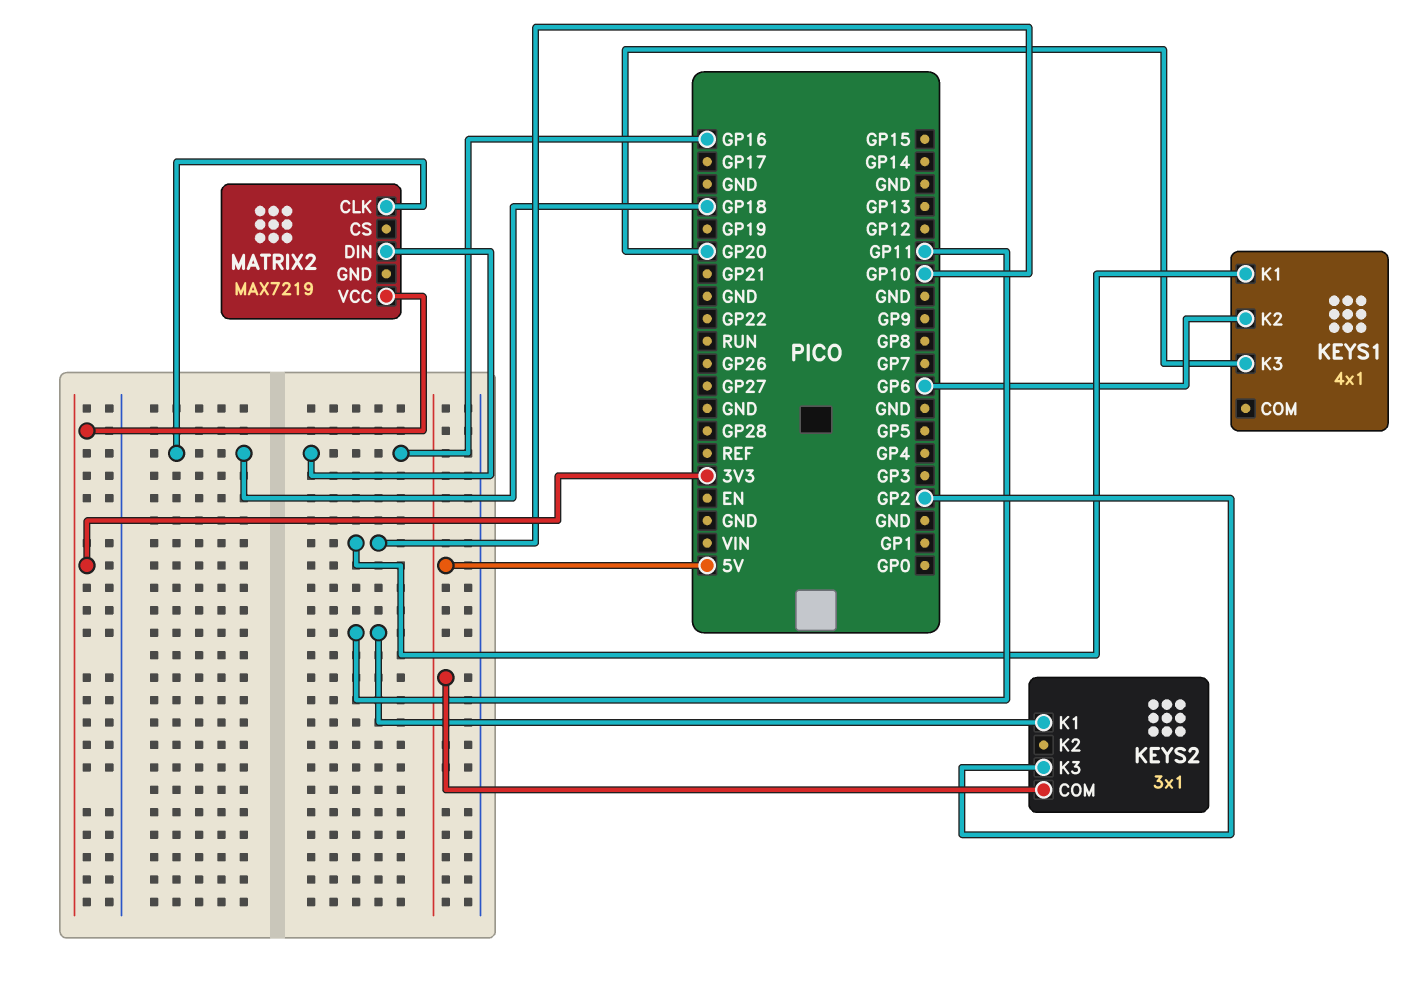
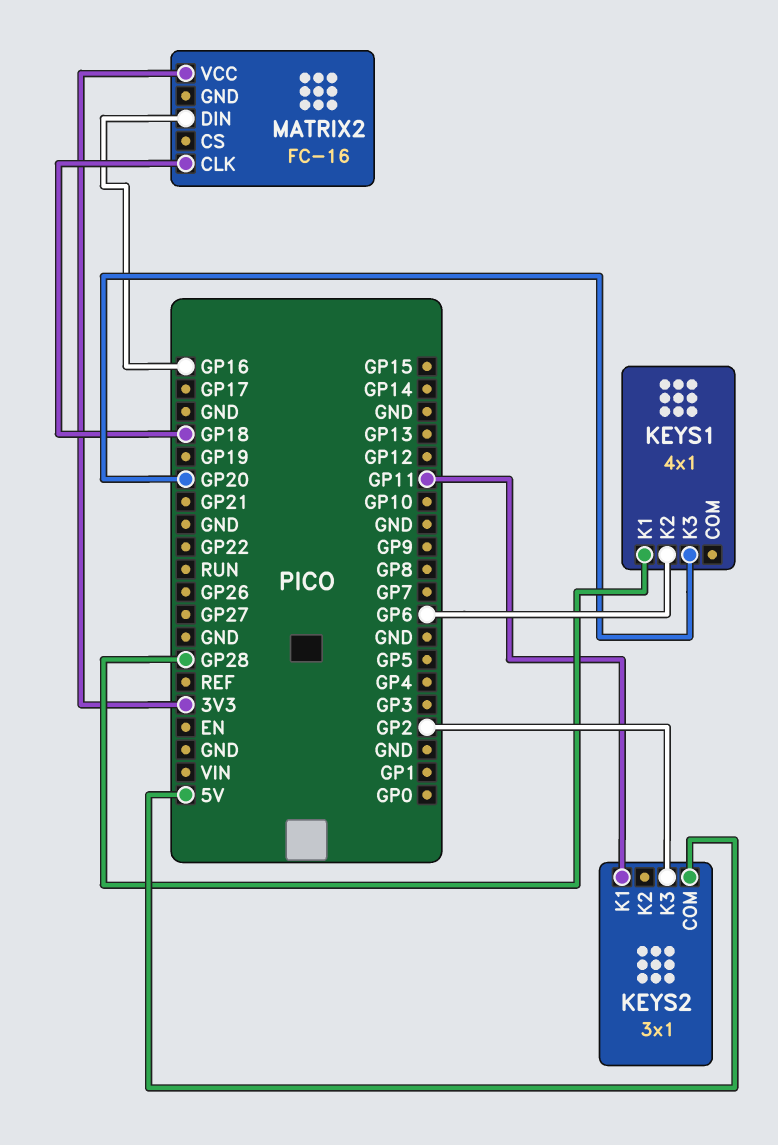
KEYS1 pin K1: GP10 -> GP28
MATRIX2: MAX7219 -> FC-16

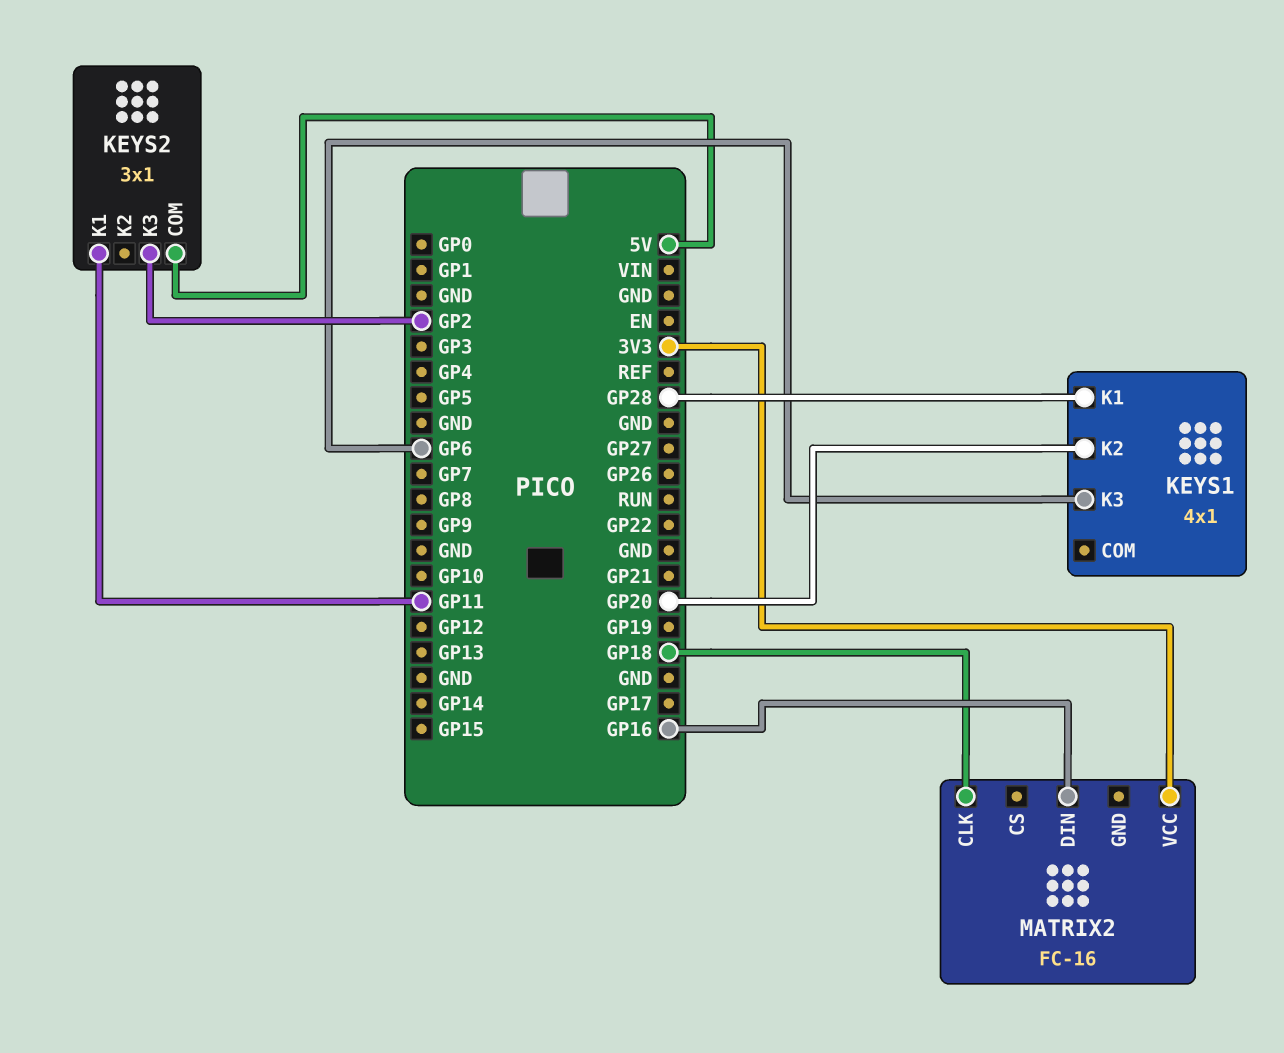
KEYS1 pin K2: GP6 -> GP20
KEYS1 pin K3: GP20 -> GP6

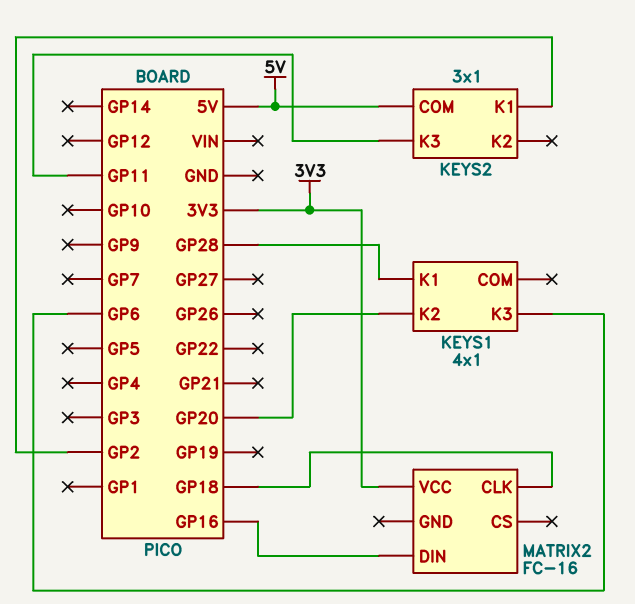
KEYS2 pin K1: GP11 -> GP2
KEYS2 pin K3: GP2 -> GP11

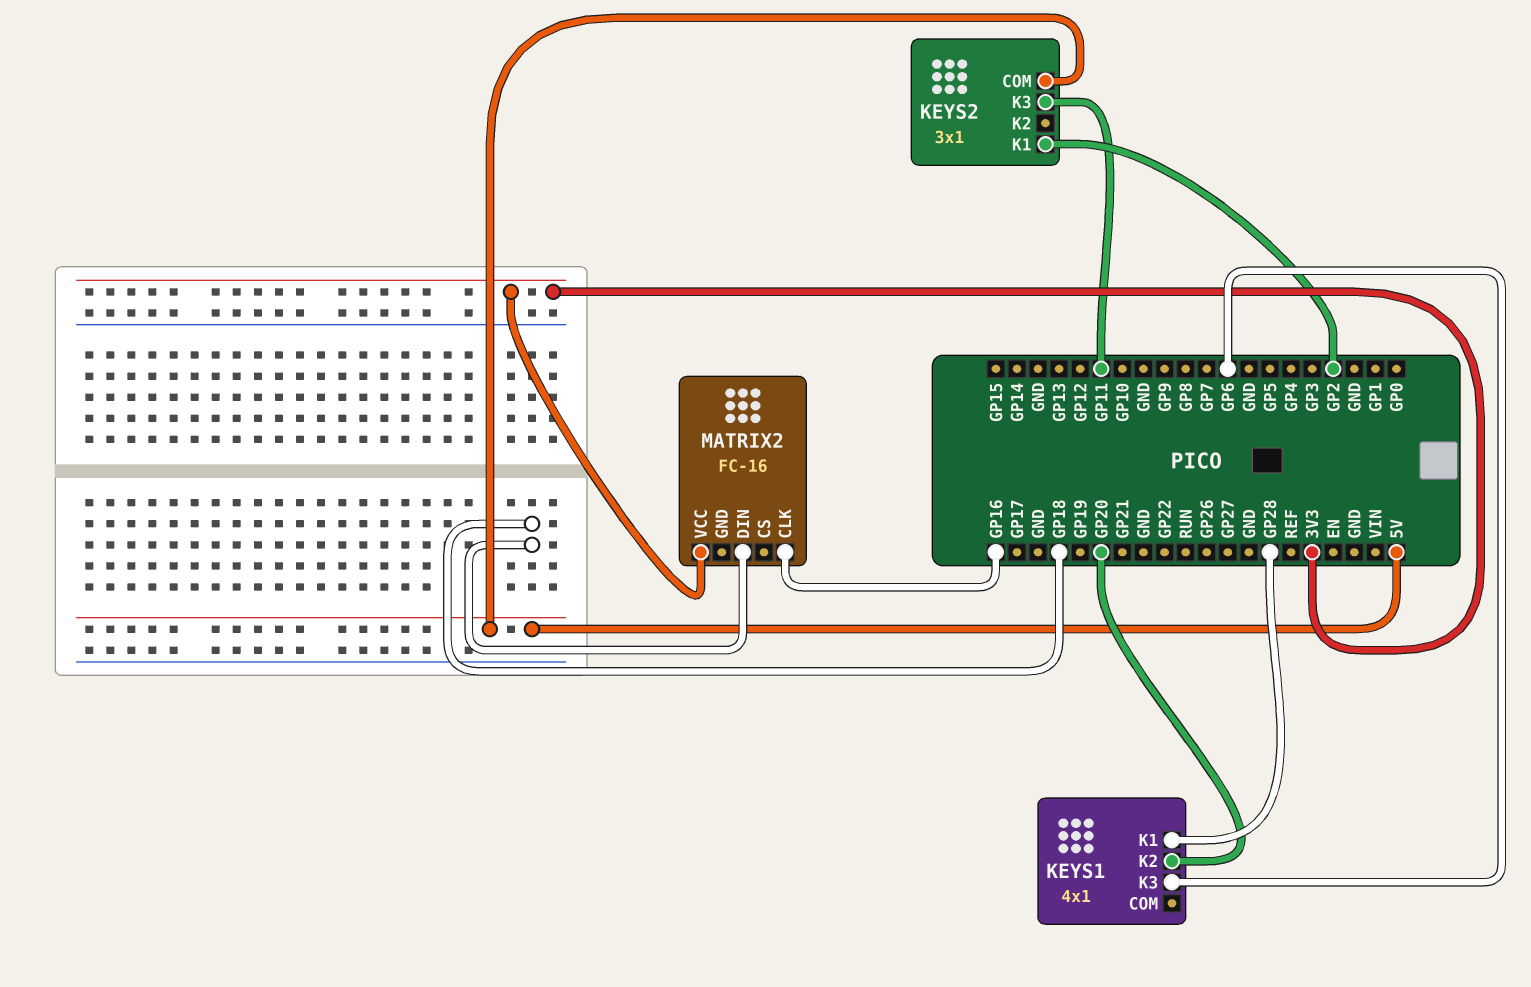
MATRIX2 pin CLK: GP18 -> GP16
MATRIX2 pin DIN: GP16 -> GP18

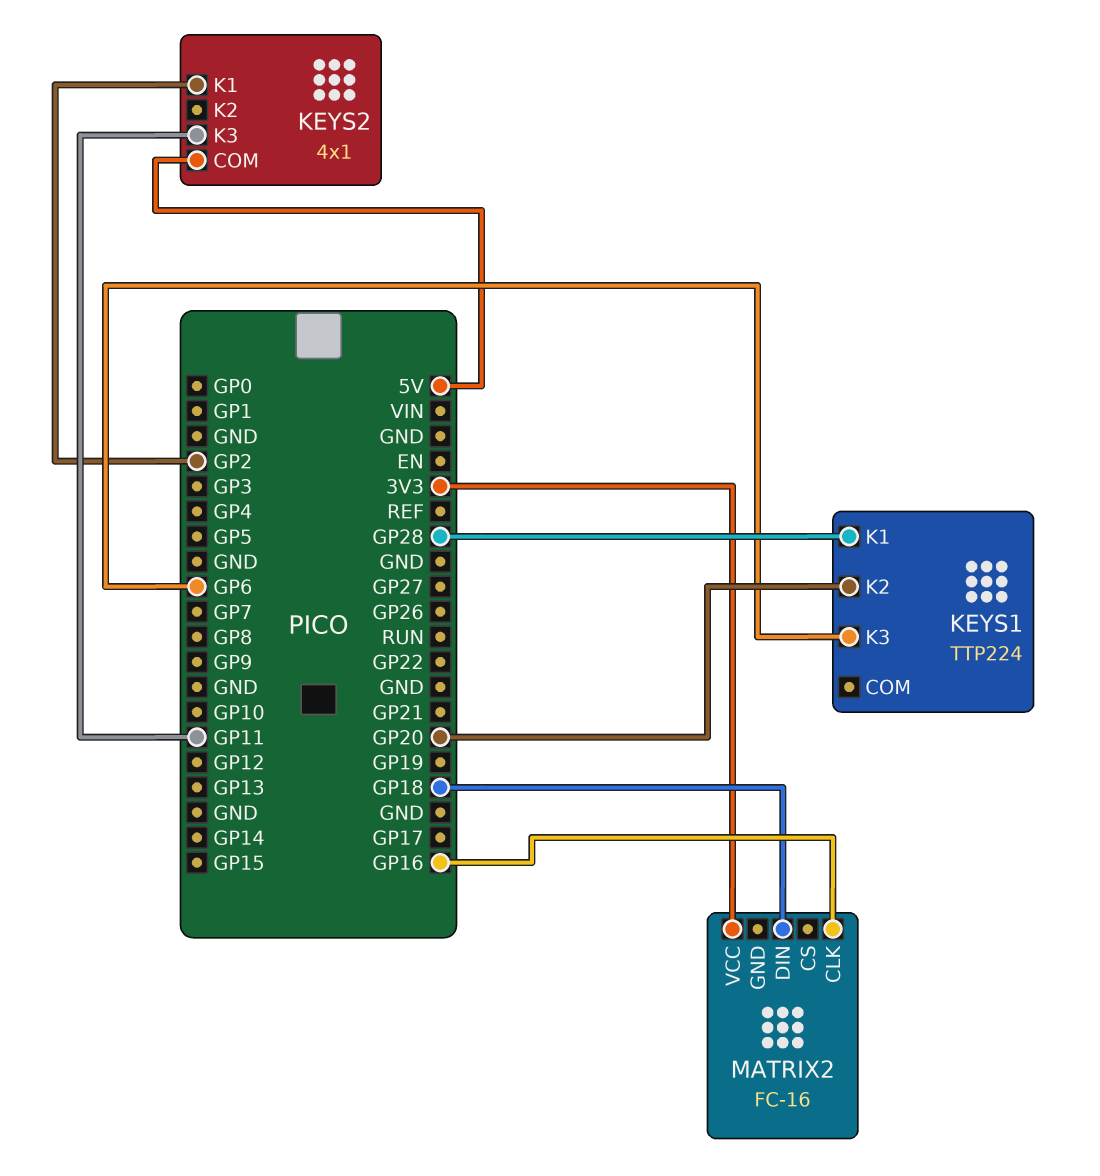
KEYS1: 4x1 -> TTP224
KEYS2: 3x1 -> 4x1

